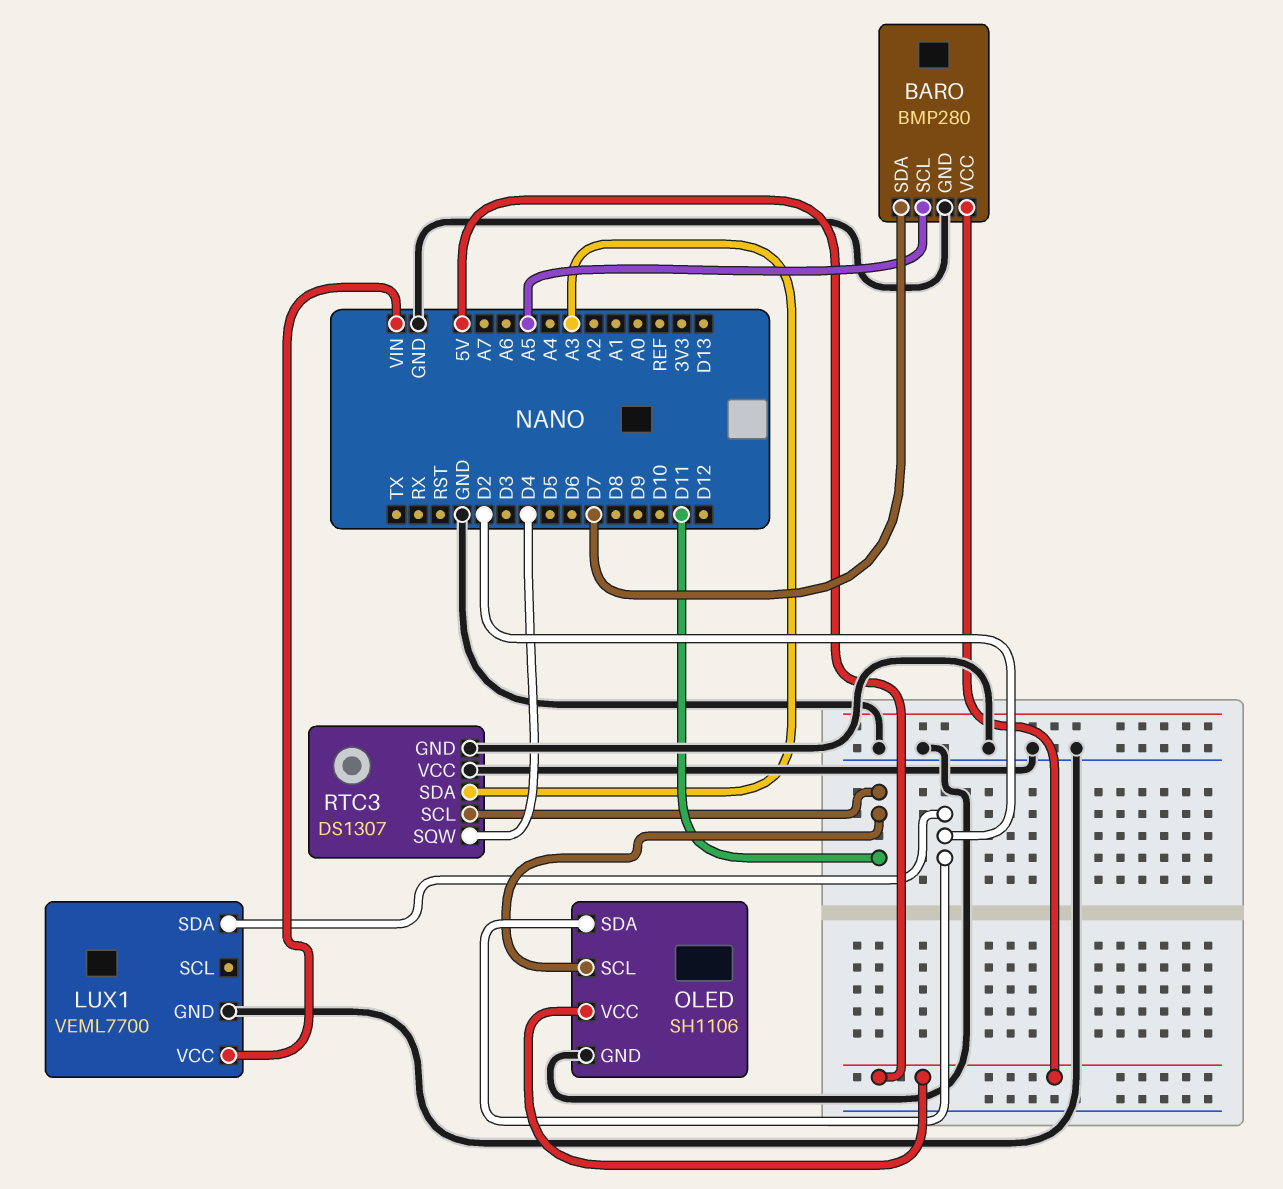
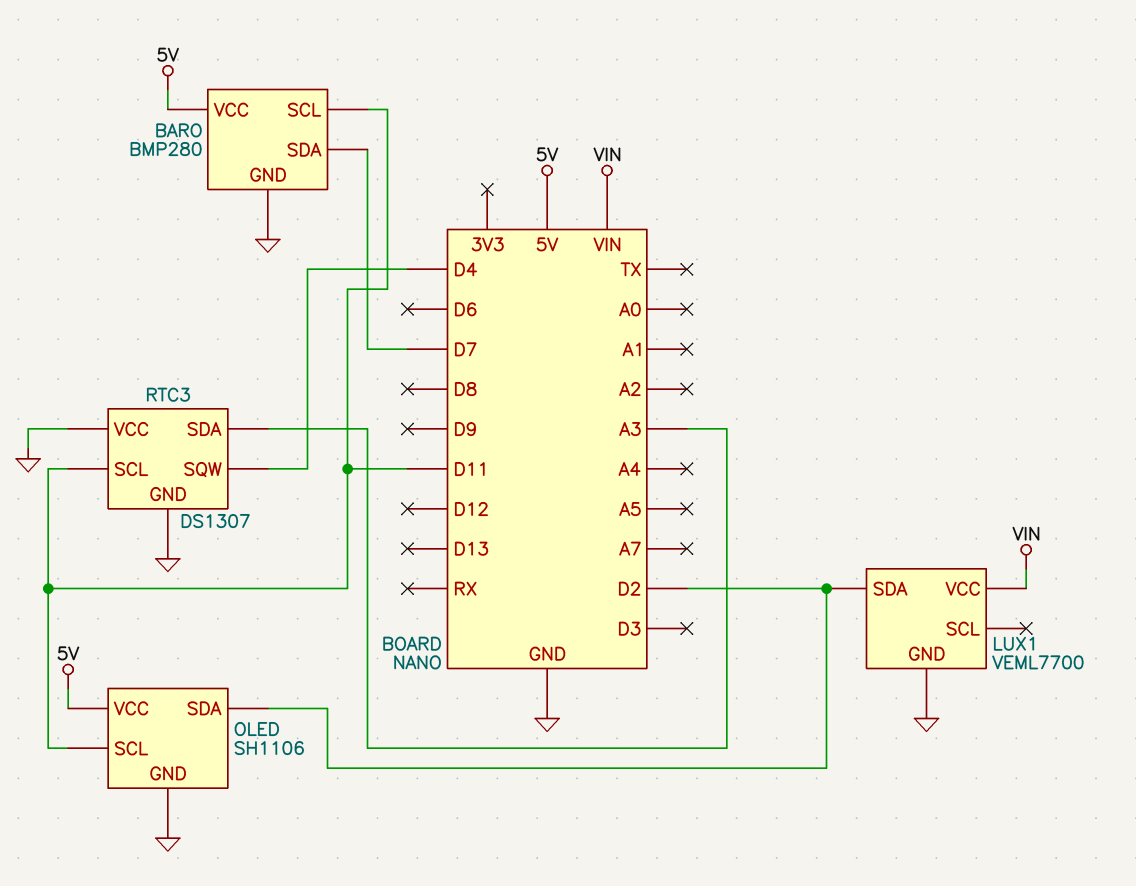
BARO pin SCL: A5 -> D11

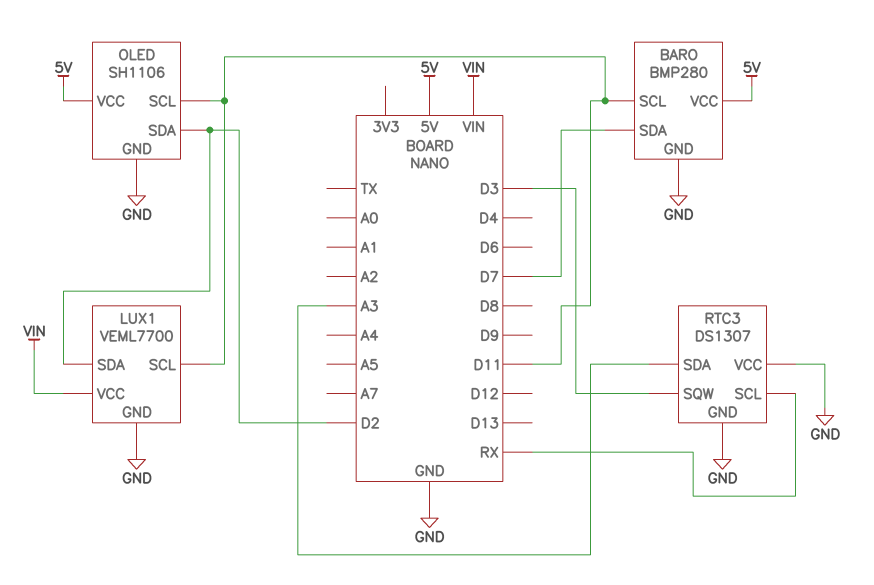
LUX1 pin SCL: none -> D11
RTC3 pin SCL: D11 -> RX
RTC3 pin SQW: D4 -> D3

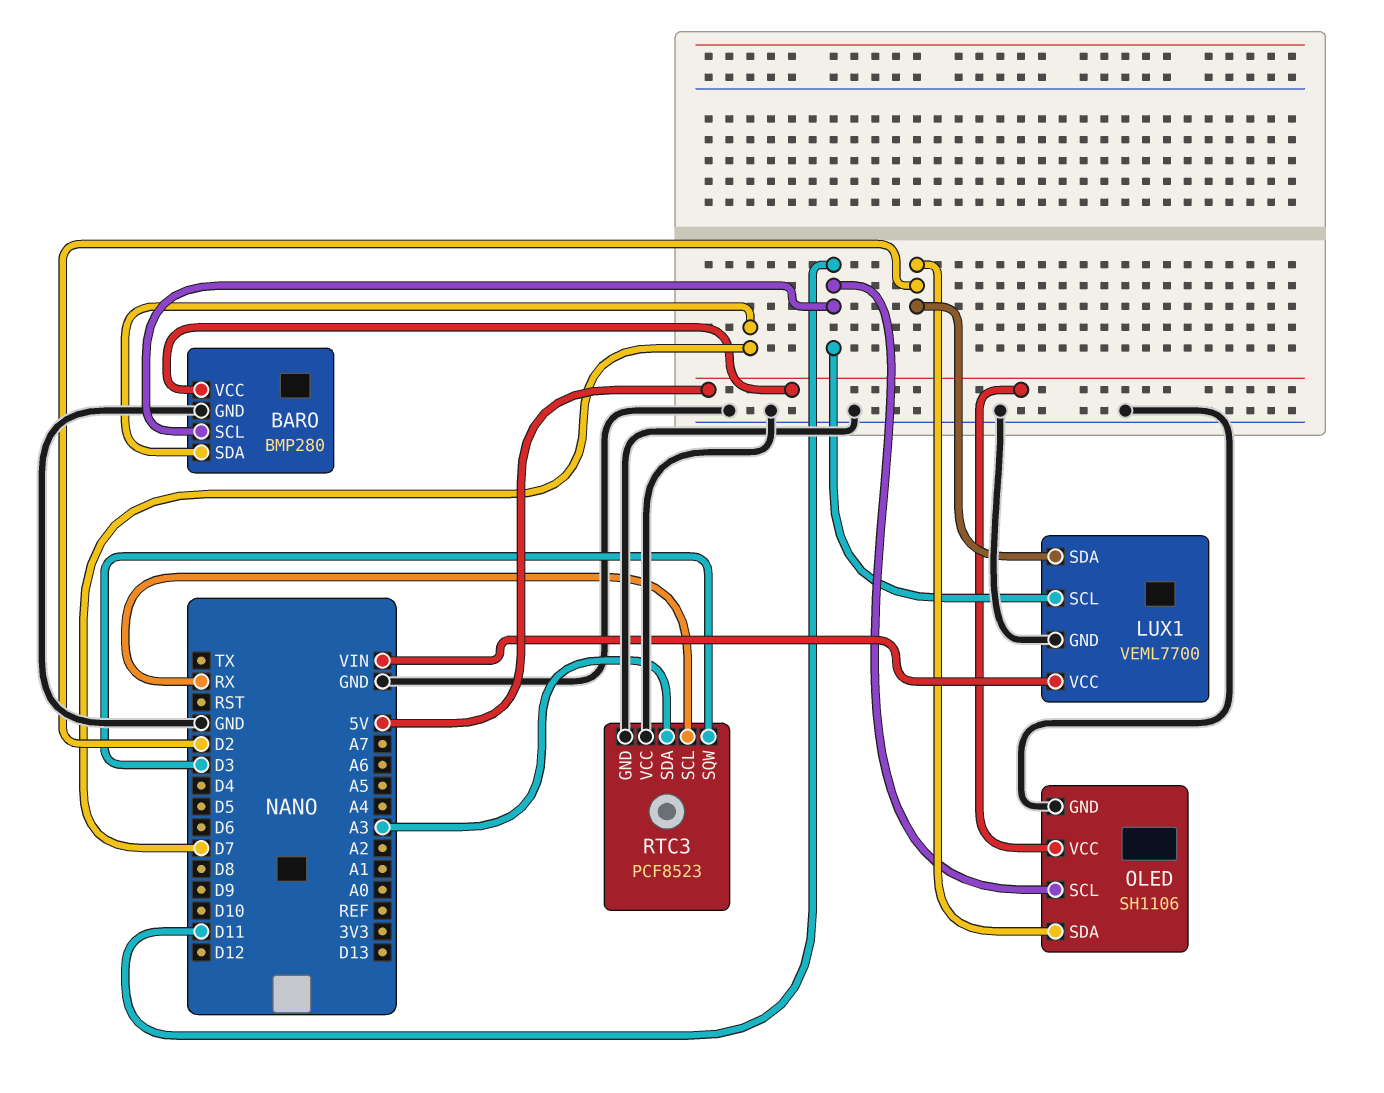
RTC3: DS1307 -> PCF8523

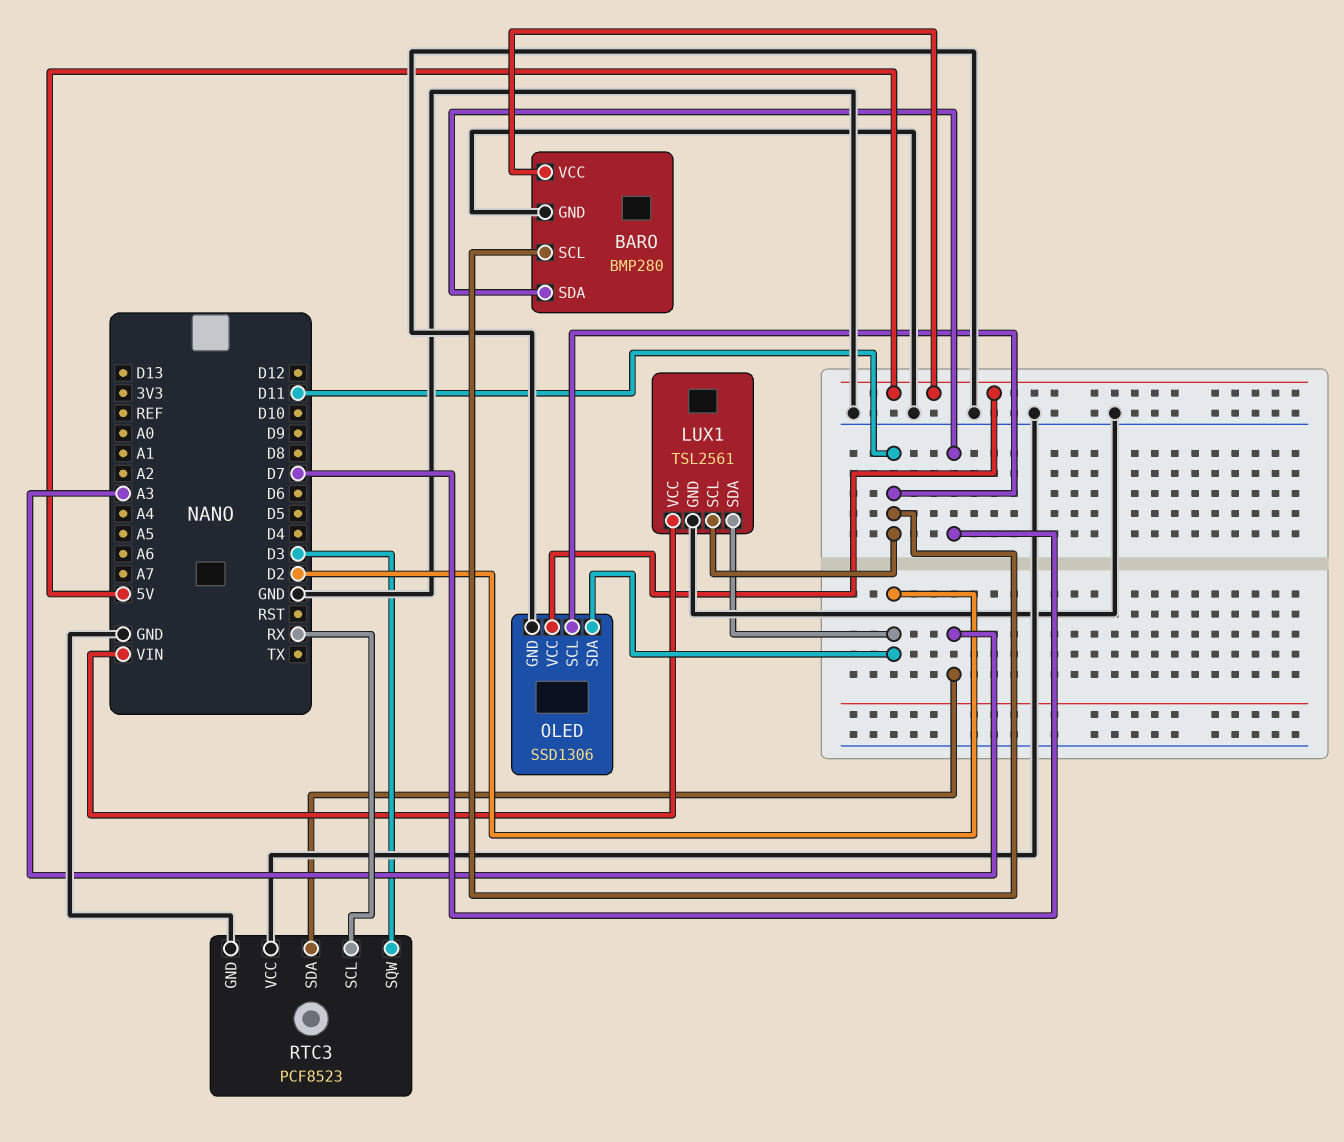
LUX1: VEML7700 -> TSL2561
OLED: SH1106 -> SSD1306

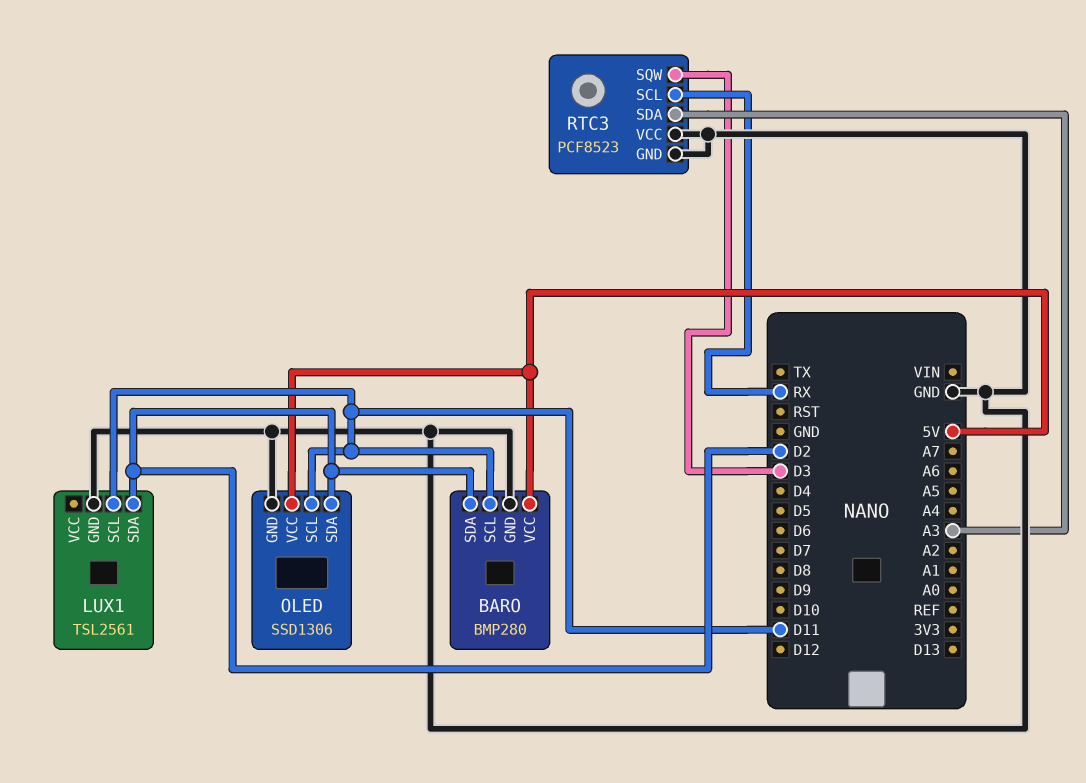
BARO pin SDA: D7 -> D2
LUX1 pin VCC: VIN -> none

